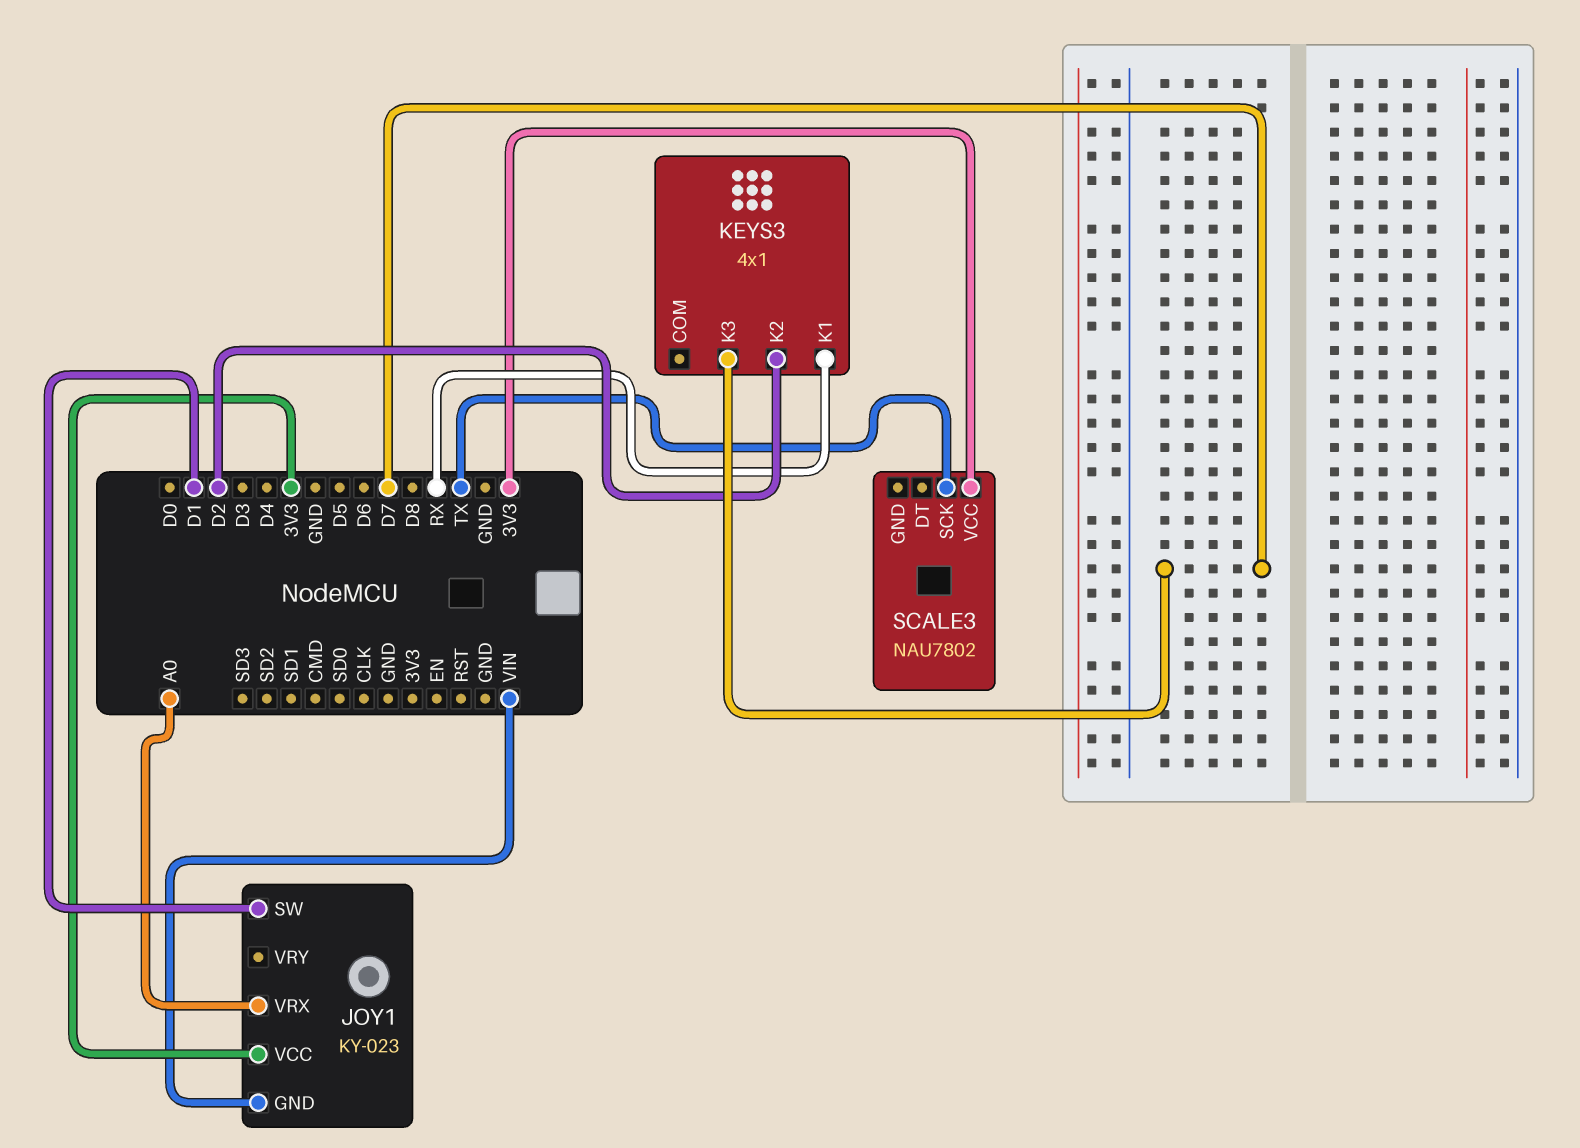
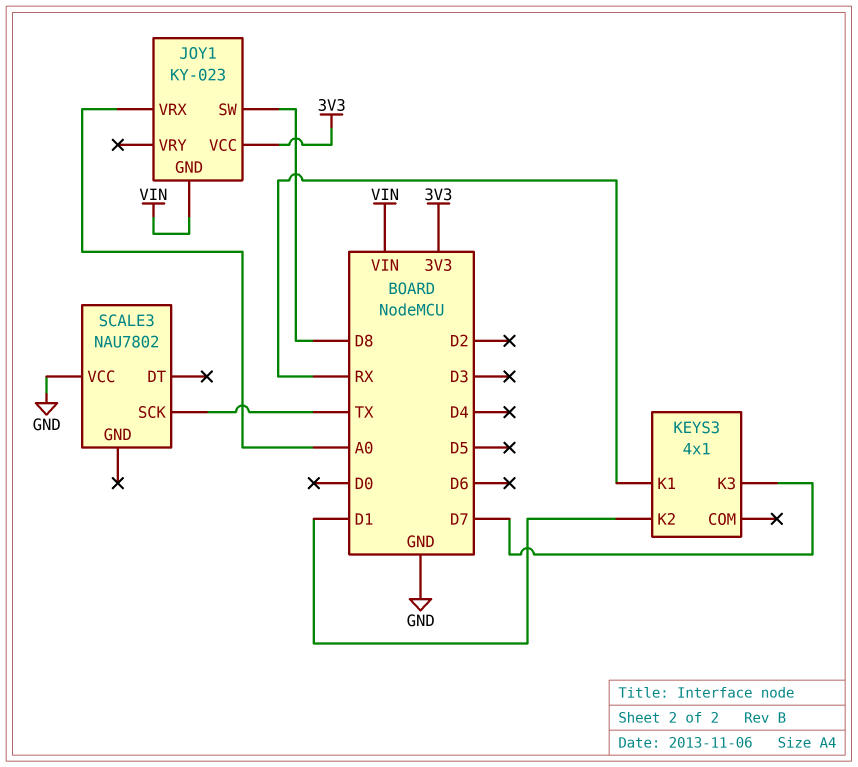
JOY1 pin SW: D1 -> D8
KEYS3 pin K2: D2 -> D1
SCALE3 pin VCC: 3V3 -> GND

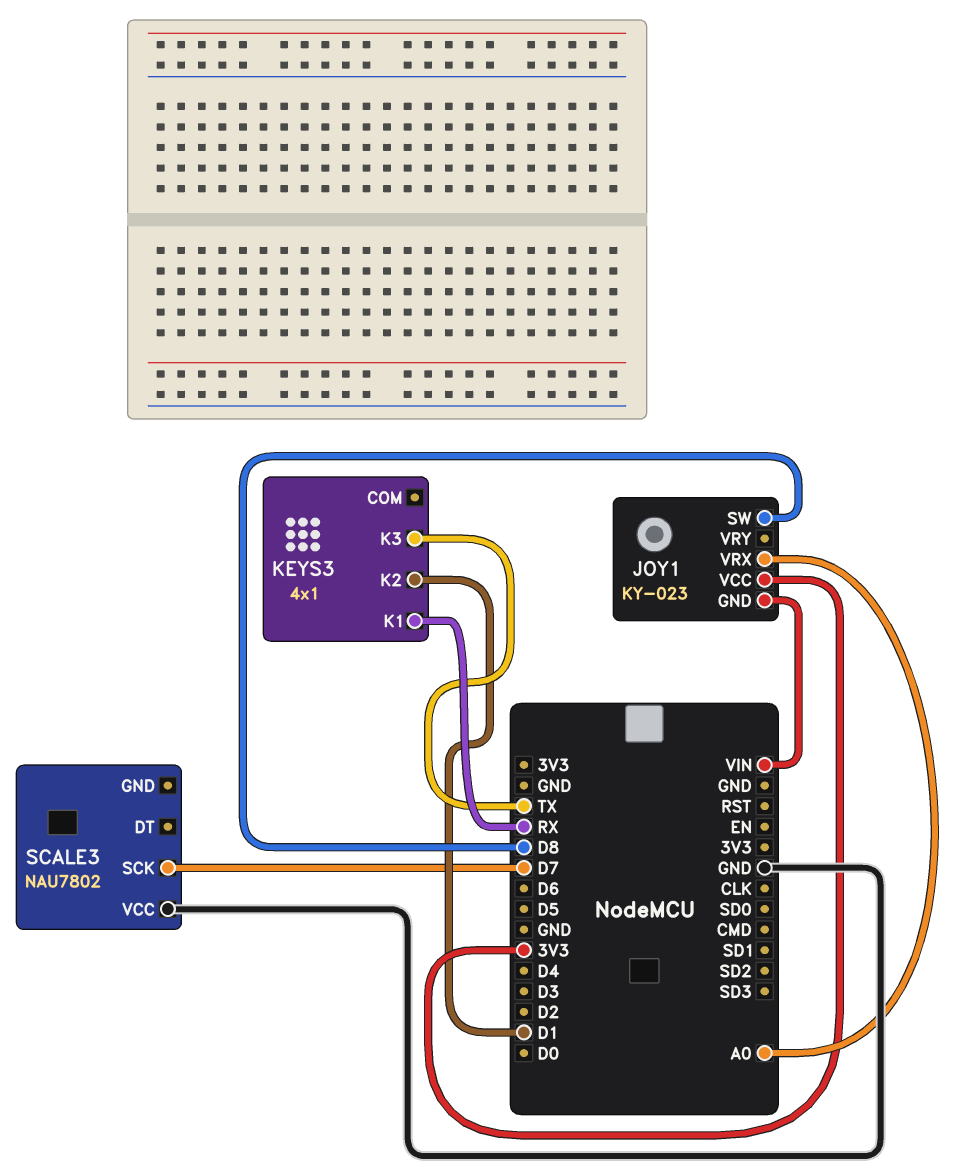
KEYS3 pin K3: D7 -> TX
SCALE3 pin SCK: TX -> D7

